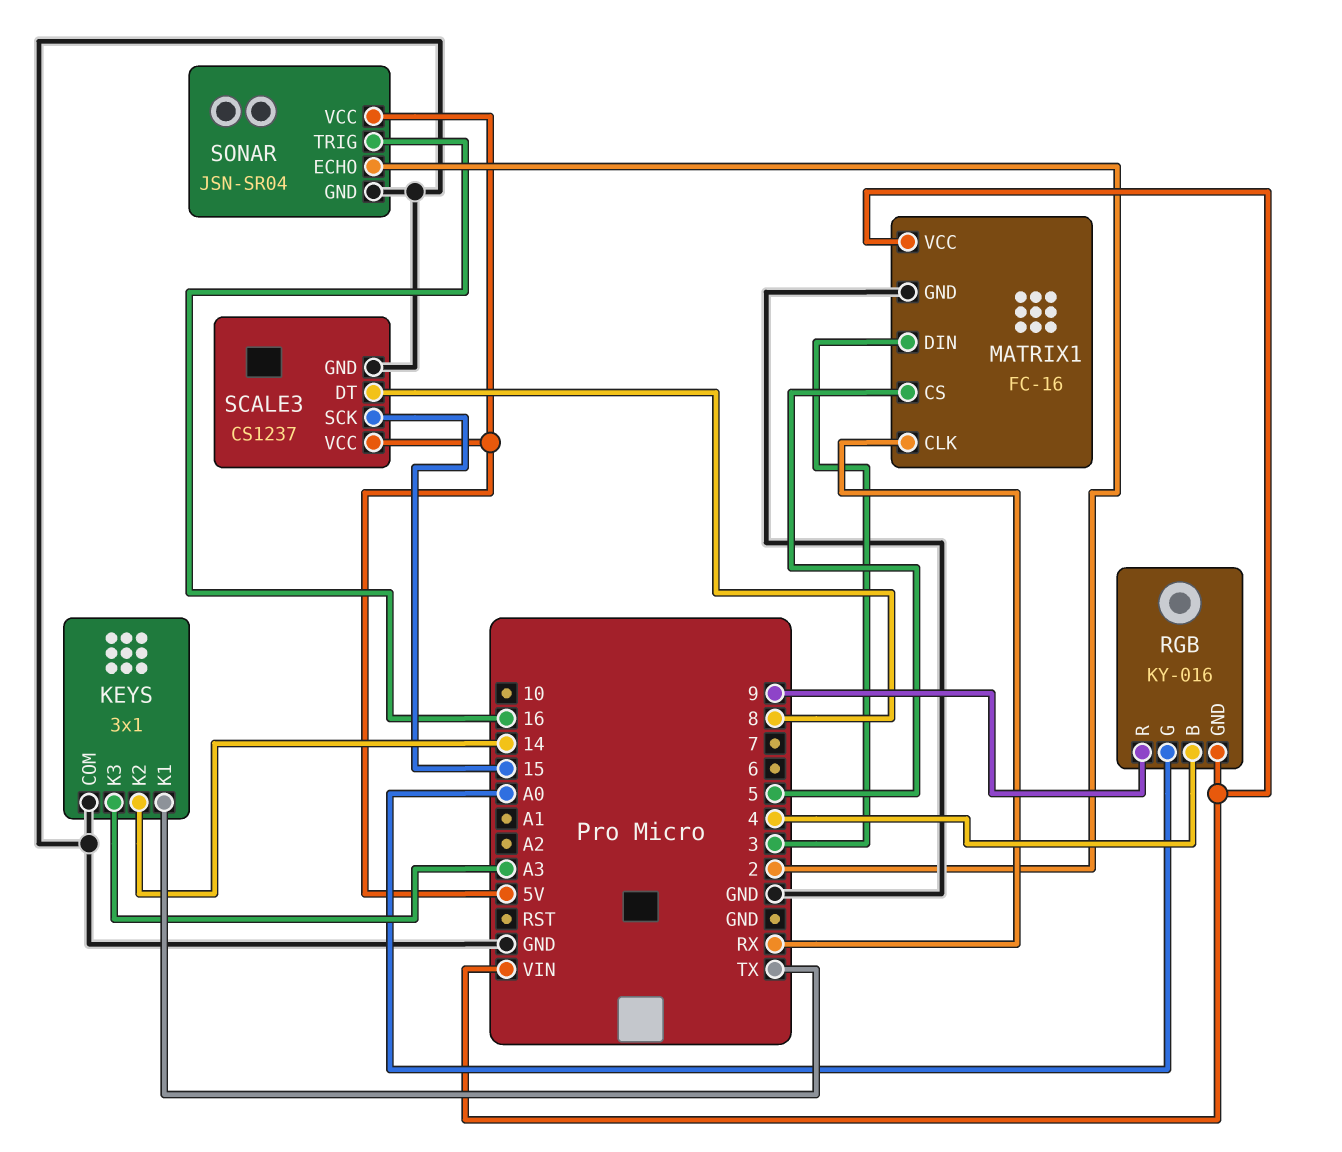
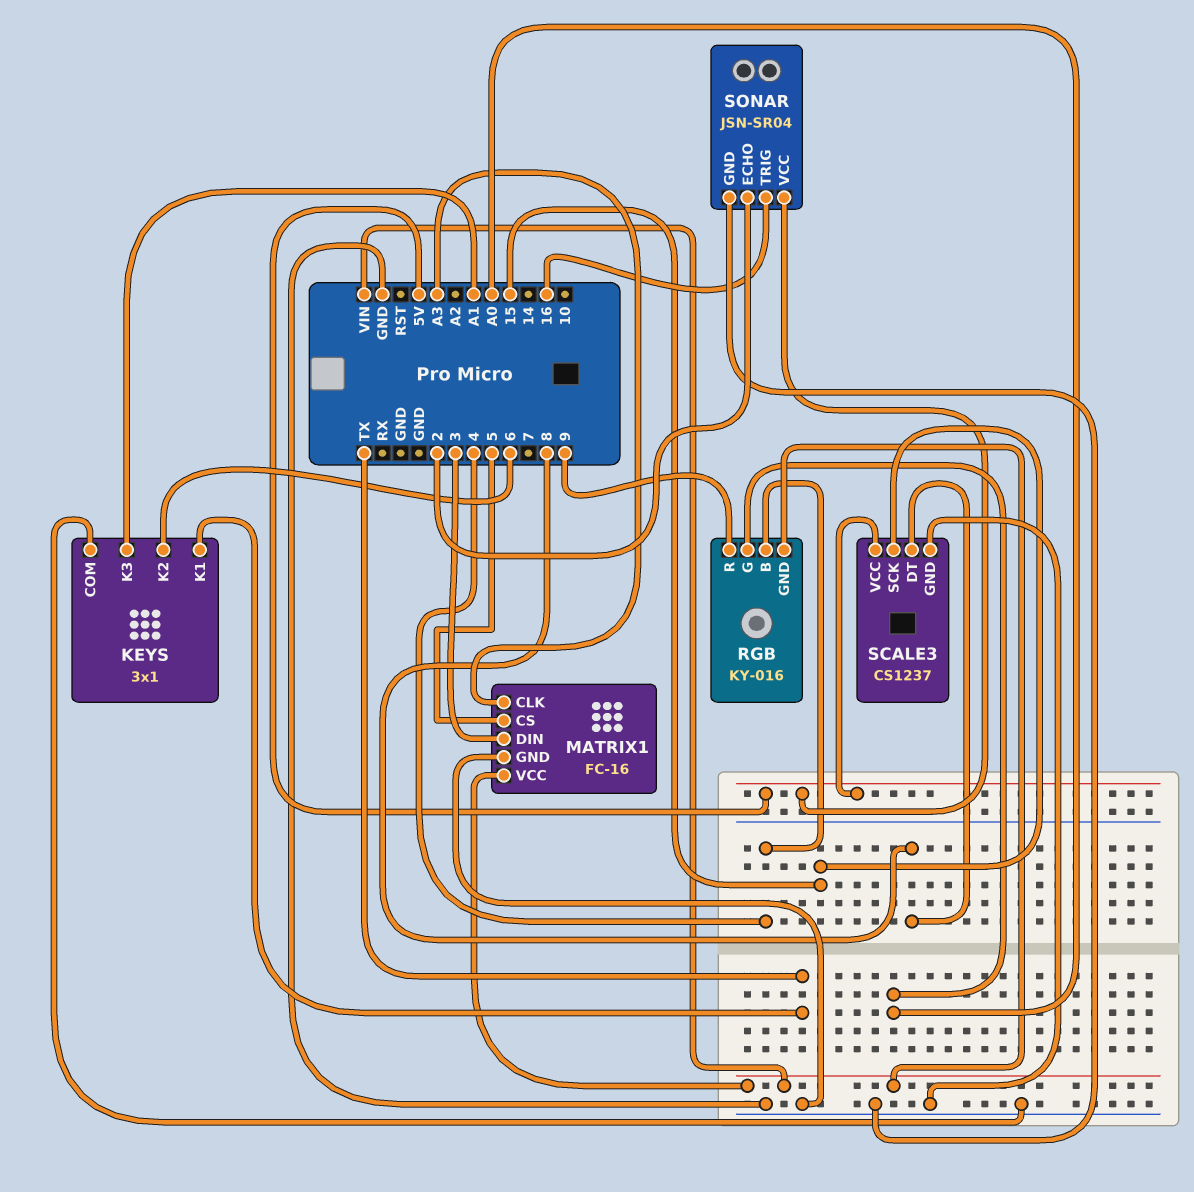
KEYS pin K2: 14 -> 6
KEYS pin K3: A3 -> A1
MATRIX1 pin CLK: RX -> A3

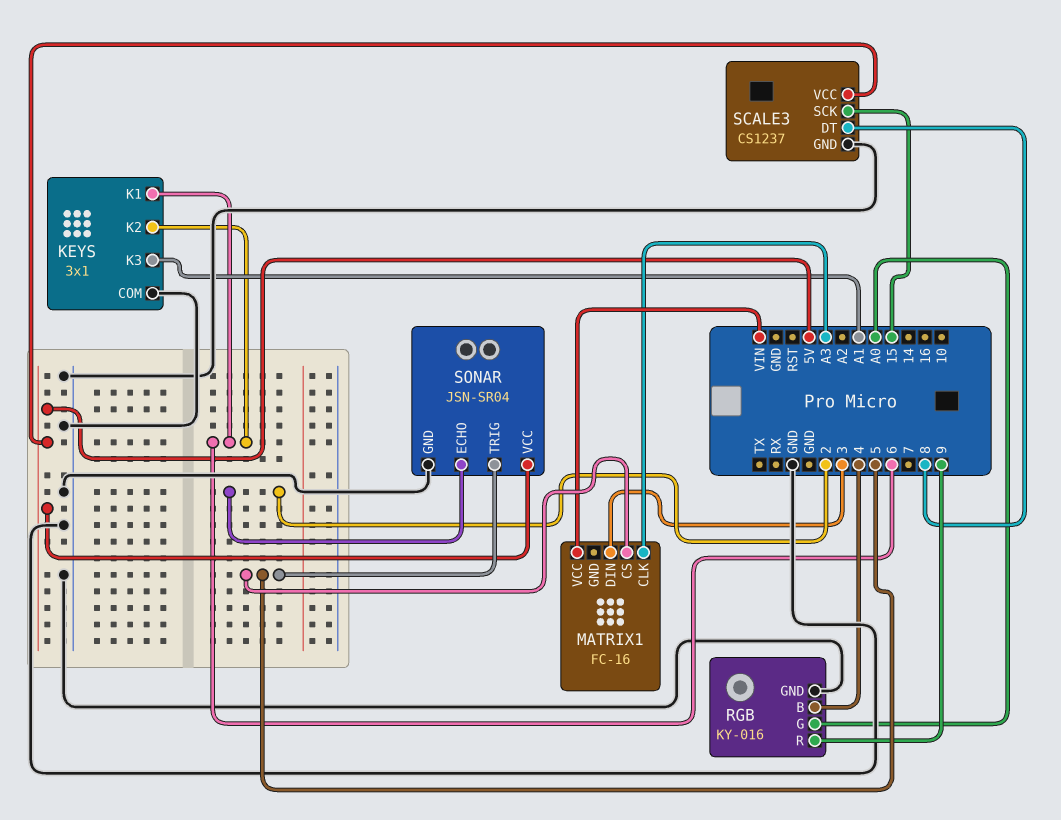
KEYS pin K1: TX -> 6
MATRIX1 pin GND: GND -> none
RGB pin GND: VIN -> GND
SONAR pin TRIG: 16 -> 5

